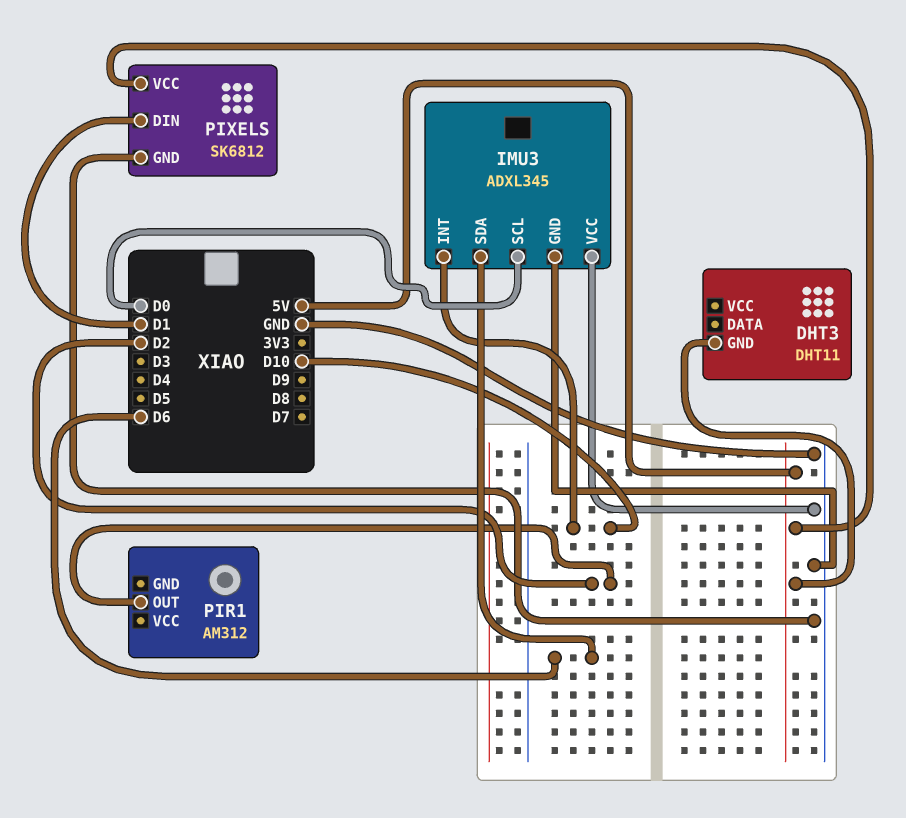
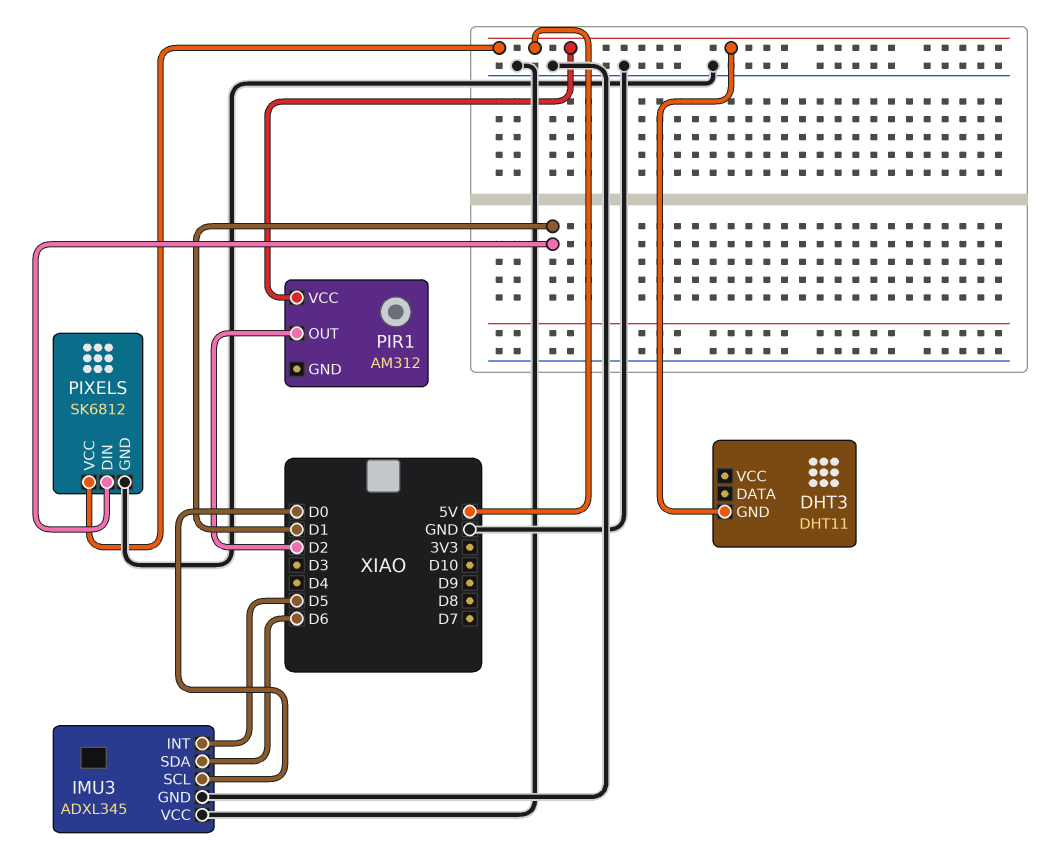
IMU3 pin INT: D10 -> D5
PIR1 pin VCC: none -> 5V

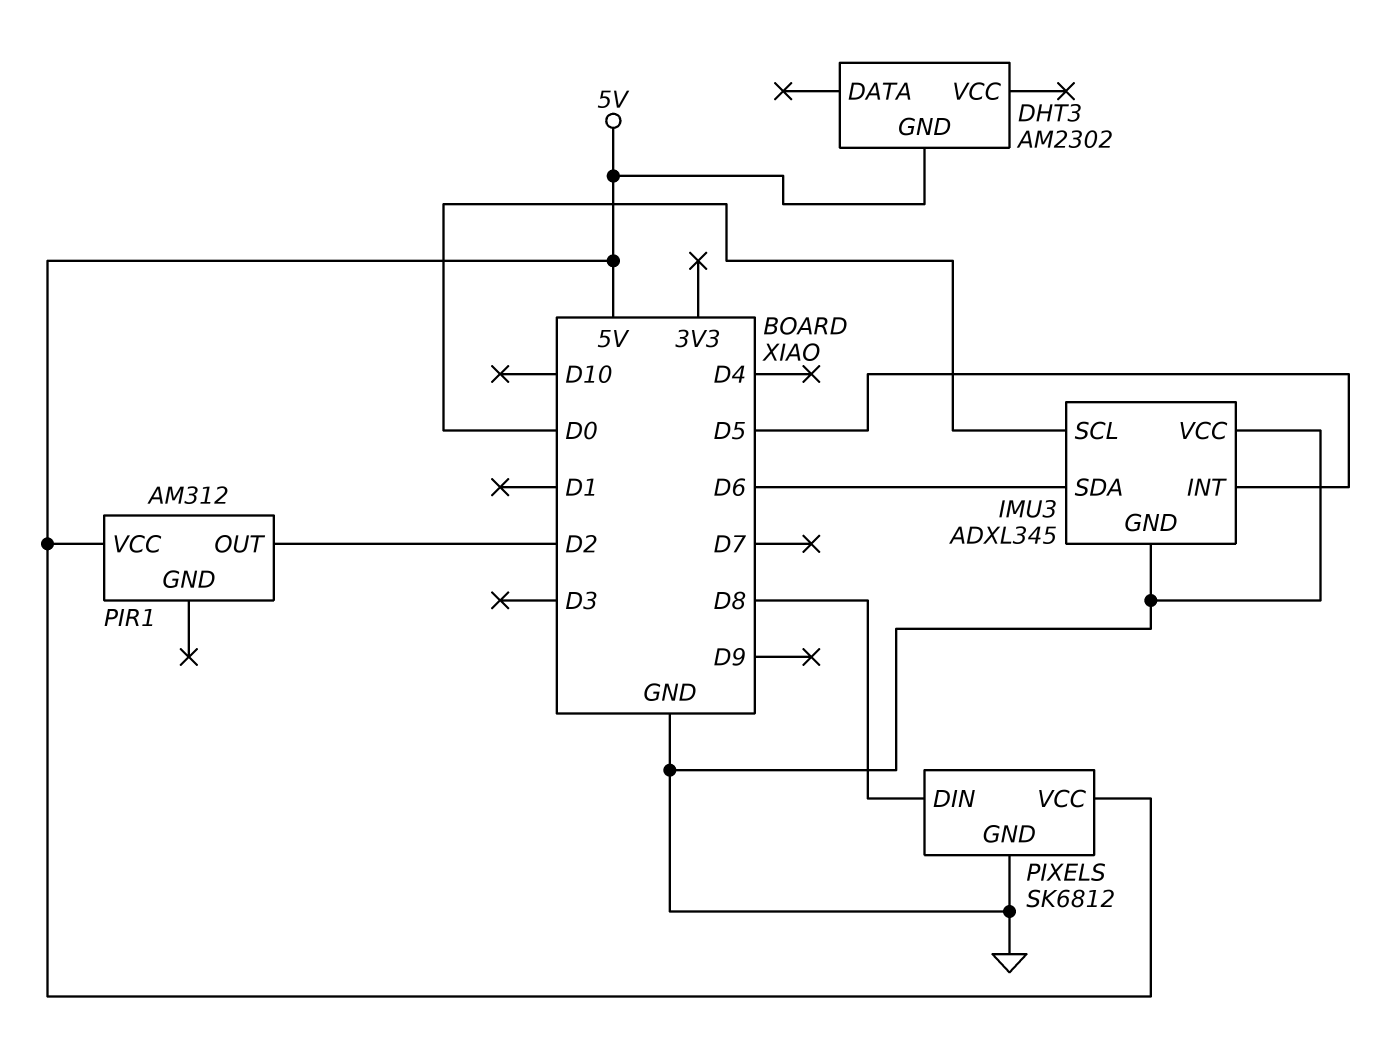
DHT3: DHT11 -> AM2302
PIXELS pin DIN: D1 -> D8

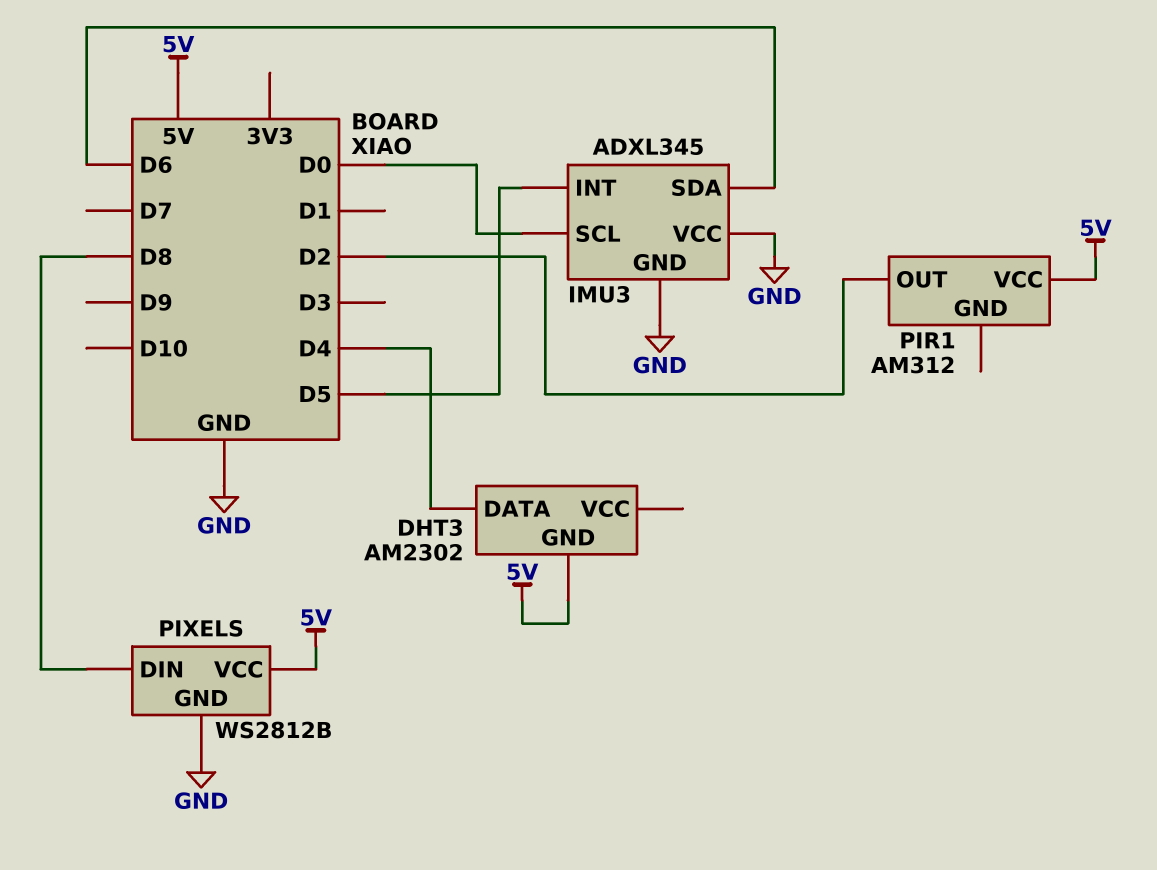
DHT3 pin DATA: none -> D4
PIXELS: SK6812 -> WS2812B

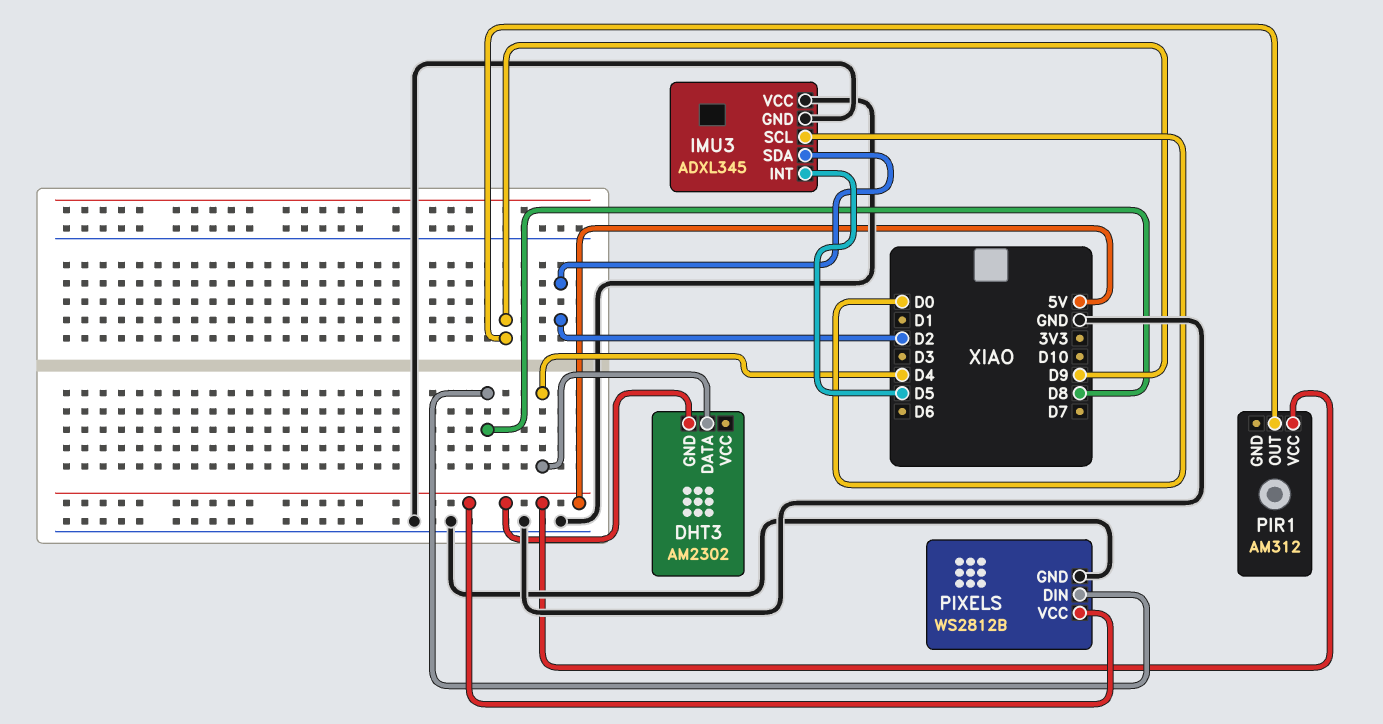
IMU3 pin SDA: D6 -> D2
PIR1 pin OUT: D2 -> D9

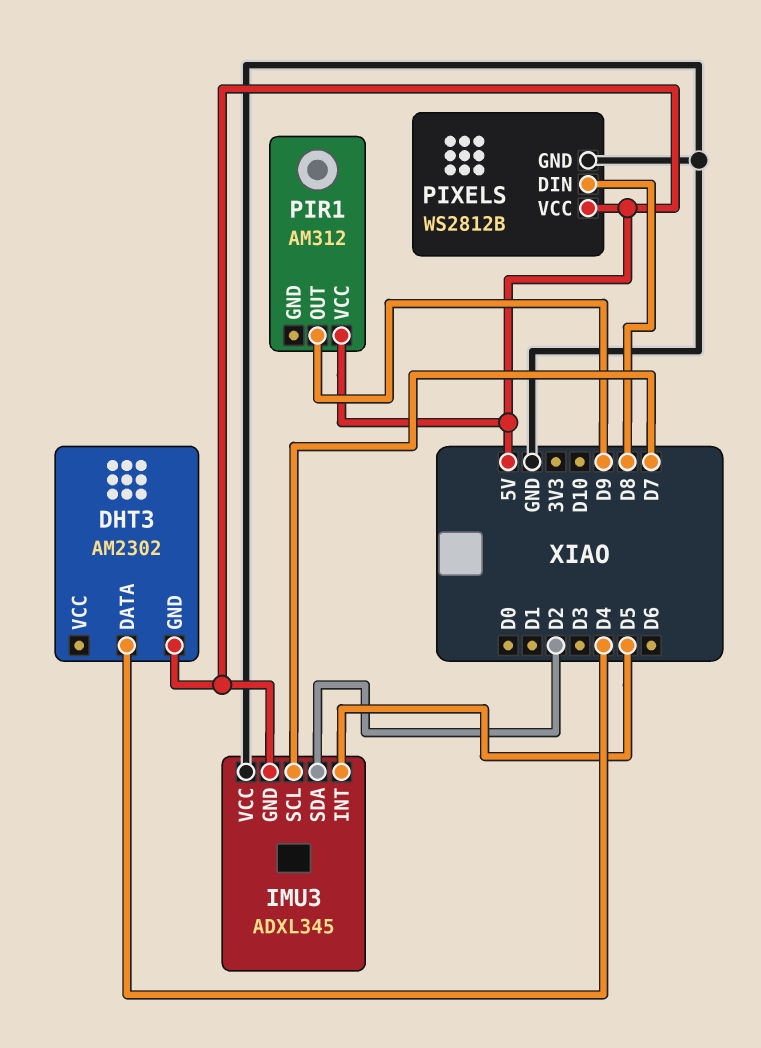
IMU3 pin GND: GND -> 5V
IMU3 pin SCL: D0 -> D7

